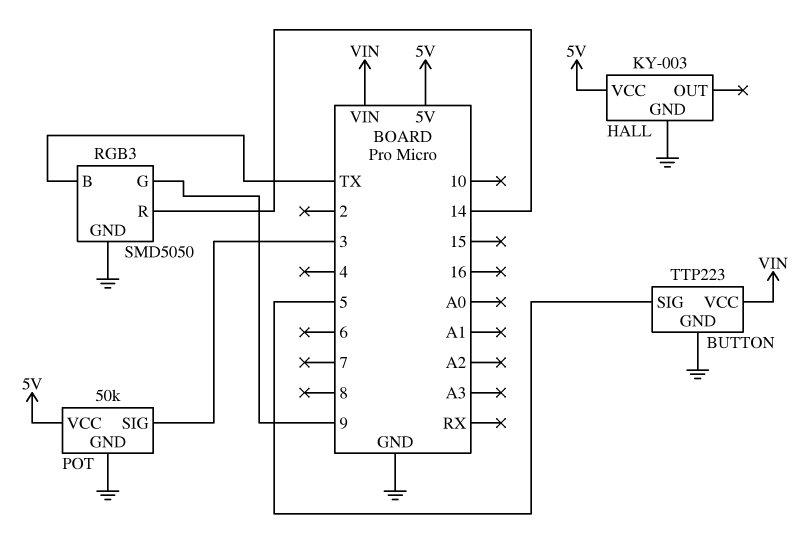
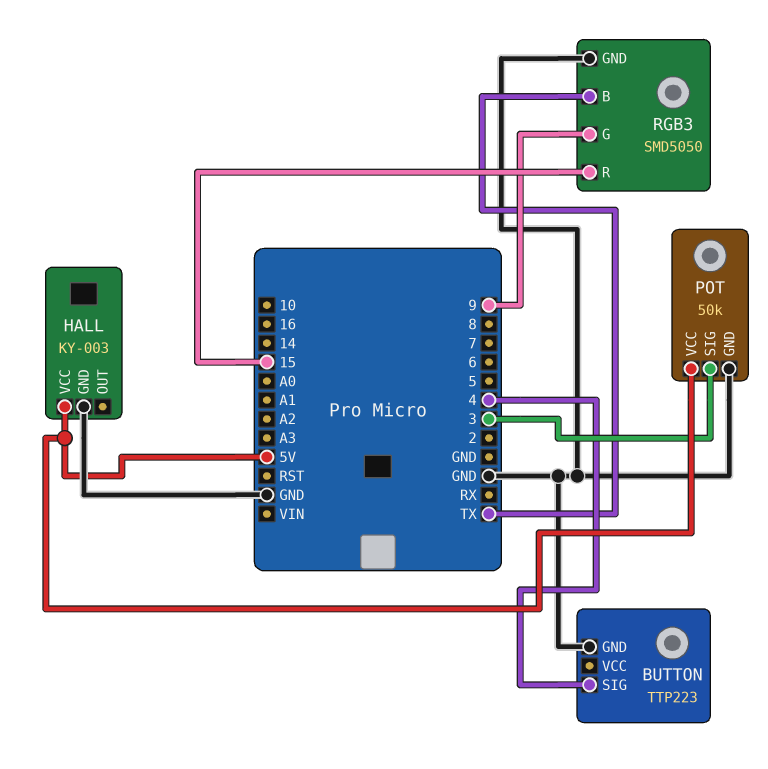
BUTTON pin SIG: 5 -> 4
BUTTON pin VCC: VIN -> none
RGB3 pin R: 14 -> 15

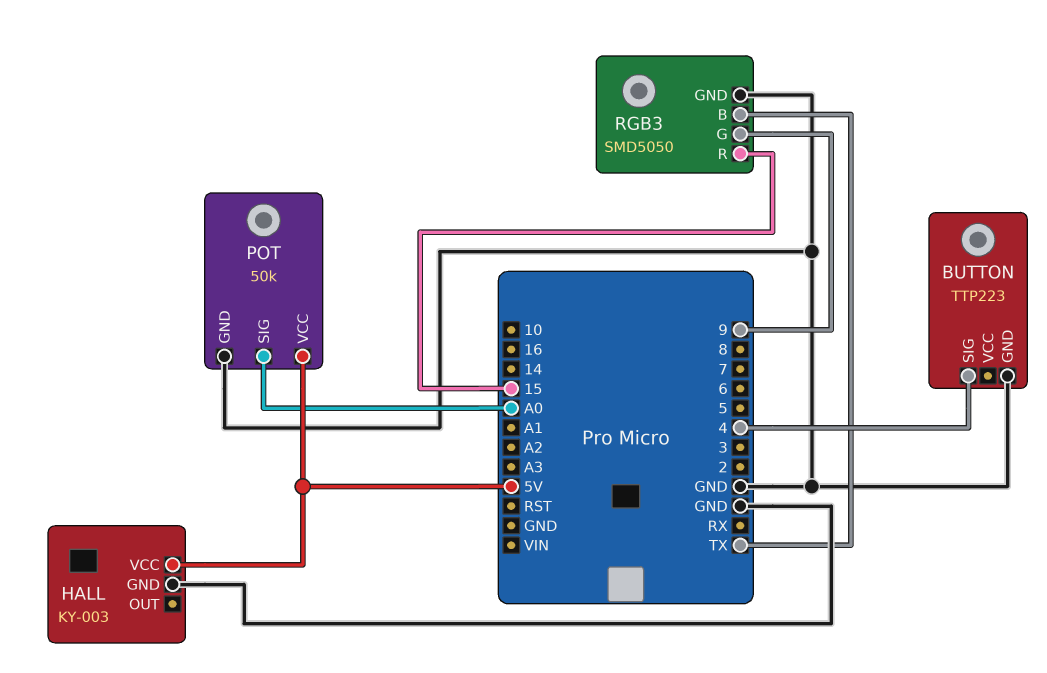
POT pin SIG: 3 -> A0

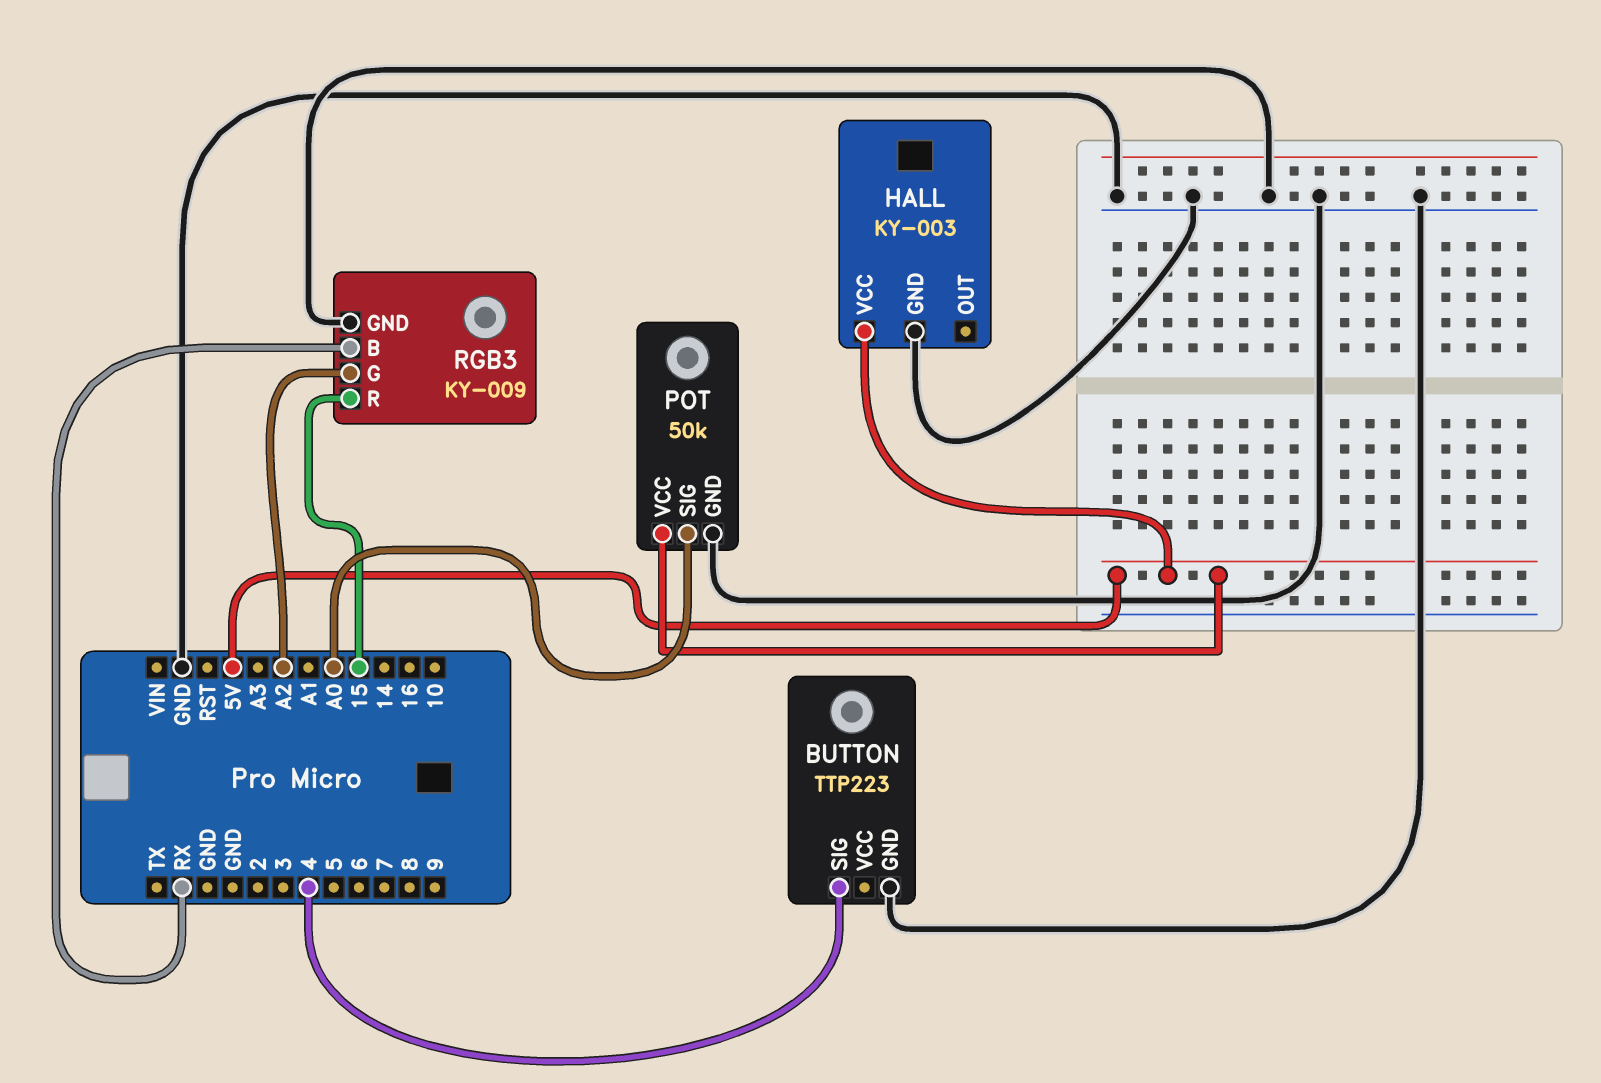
RGB3: SMD5050 -> KY-009
RGB3 pin B: TX -> RX
RGB3 pin G: 9 -> A2

